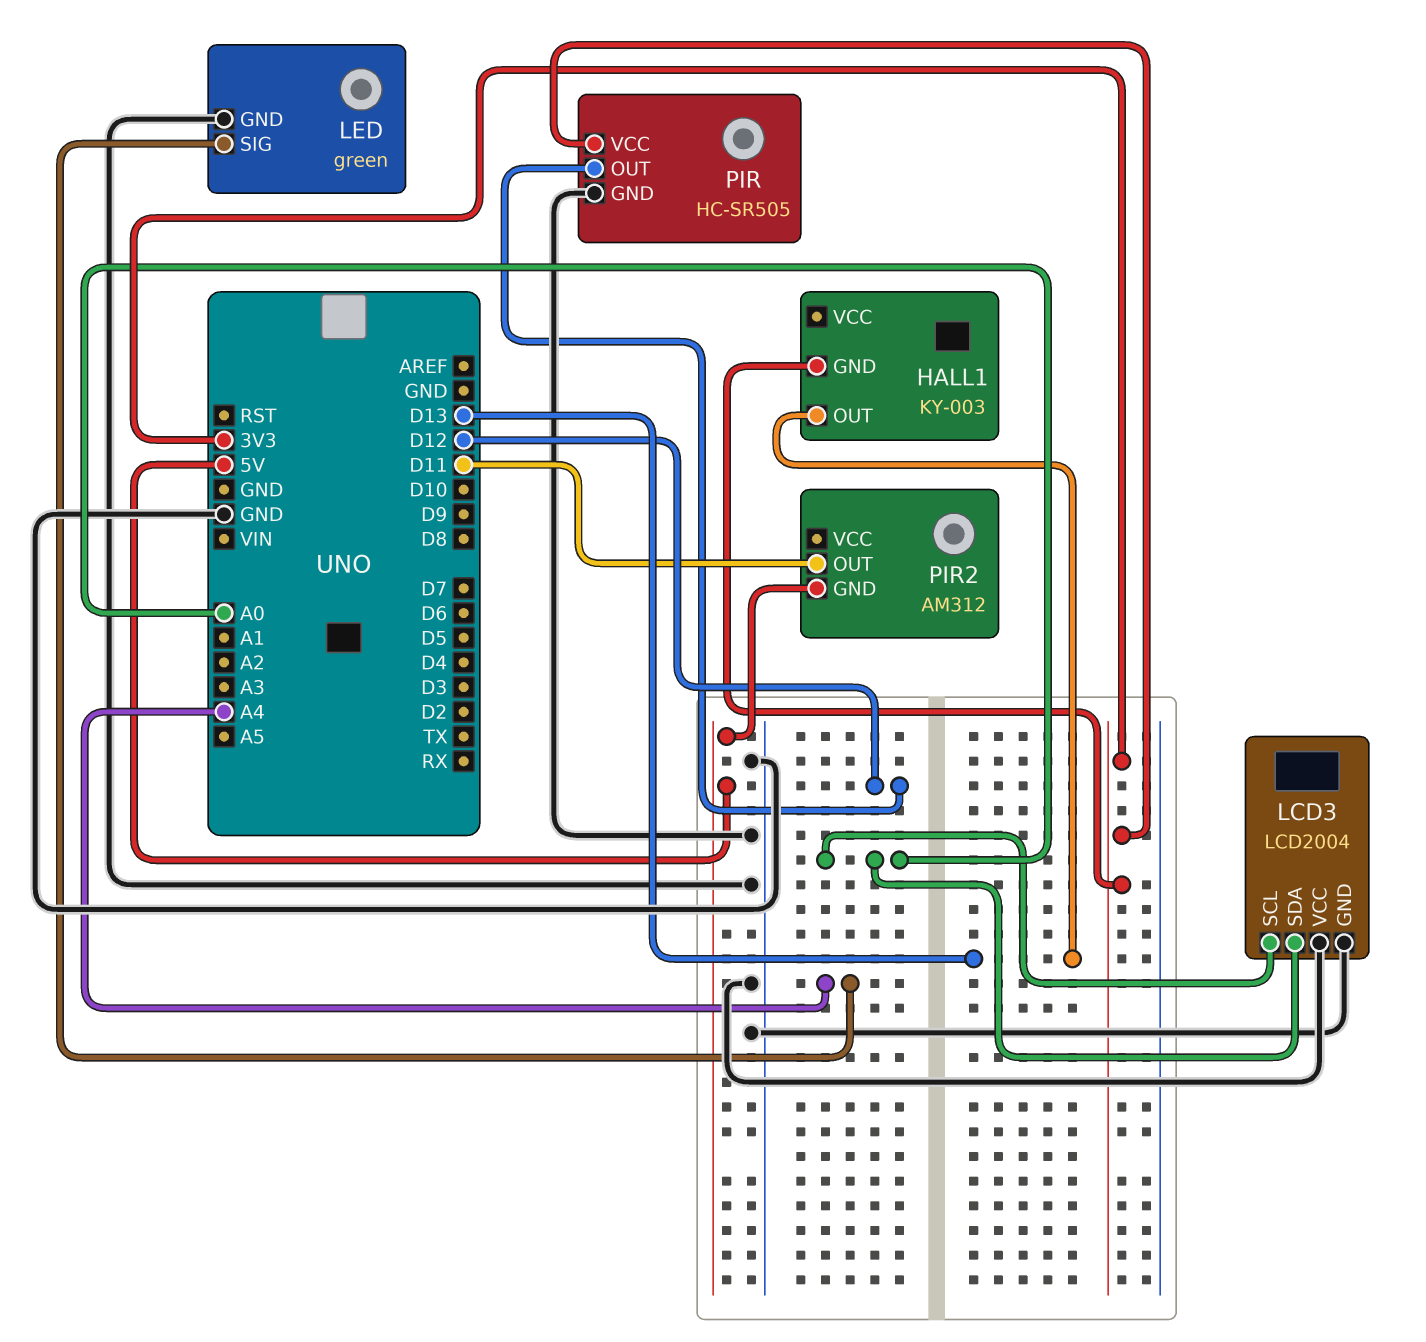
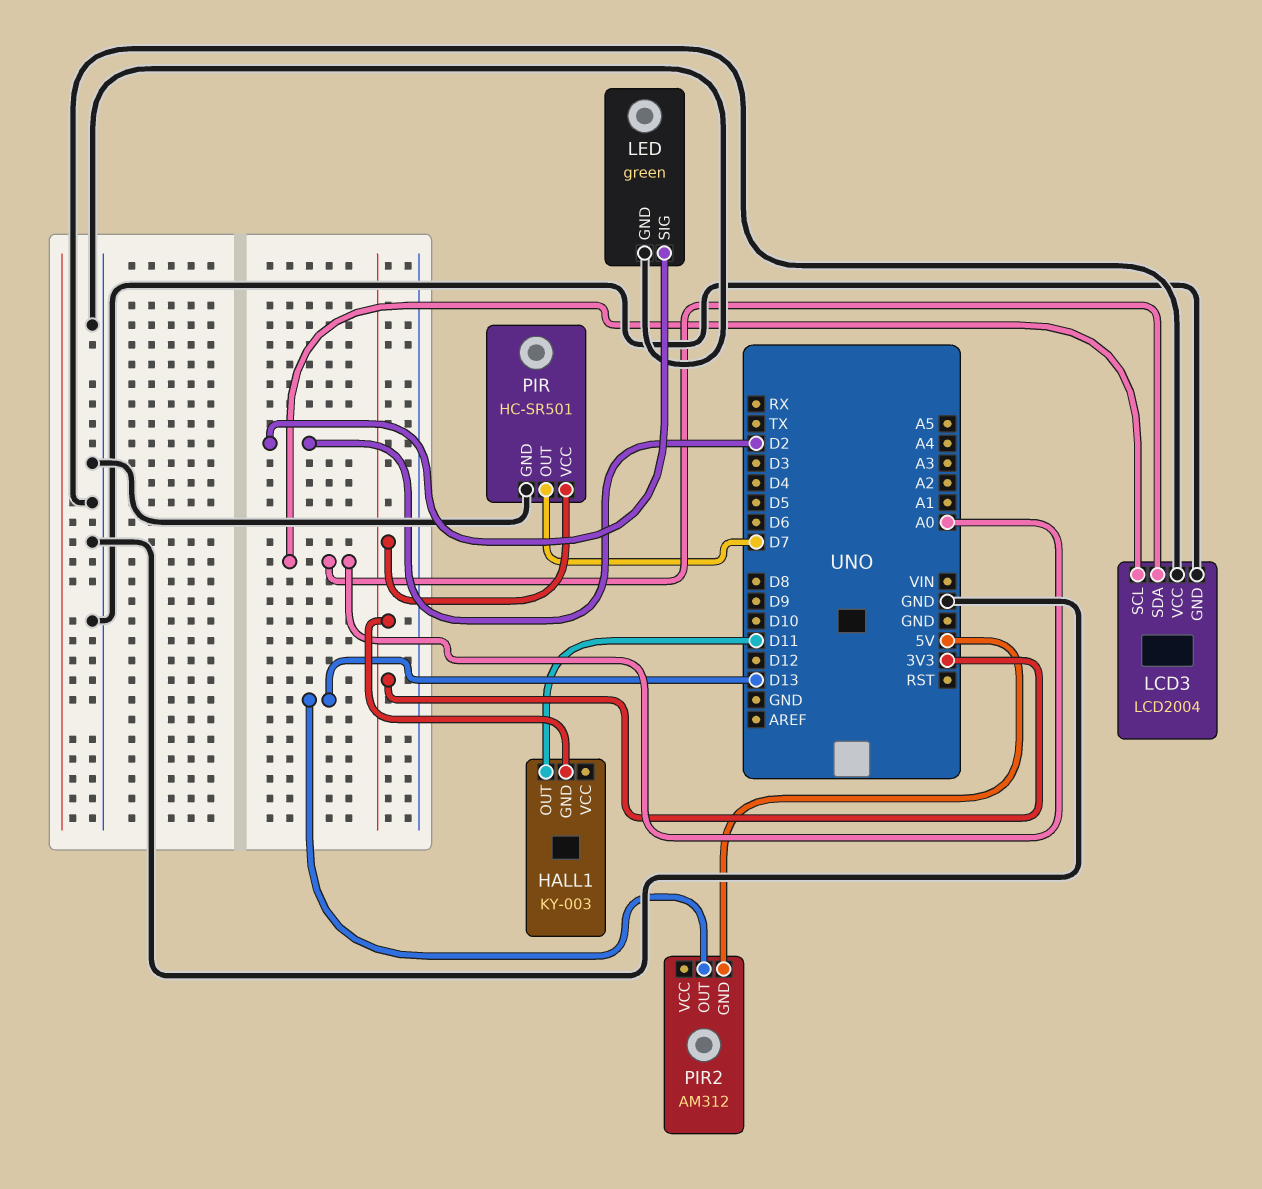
HALL1 pin OUT: D13 -> D11
LED pin SIG: A4 -> D2
PIR: HC-SR505 -> HC-SR501
PIR pin OUT: D12 -> D7
PIR2 pin OUT: D11 -> D13

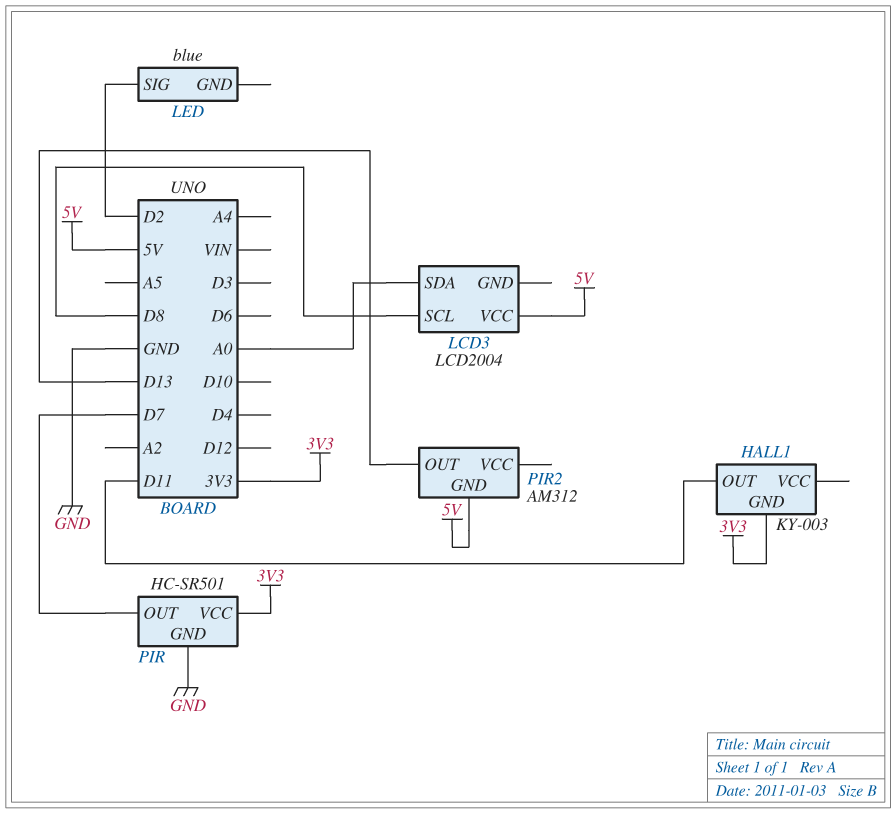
LCD3 pin GND: GND -> none
LCD3 pin SCL: A0 -> D8
LCD3 pin VCC: GND -> 5V
LED: green -> blue
LED pin GND: GND -> none

